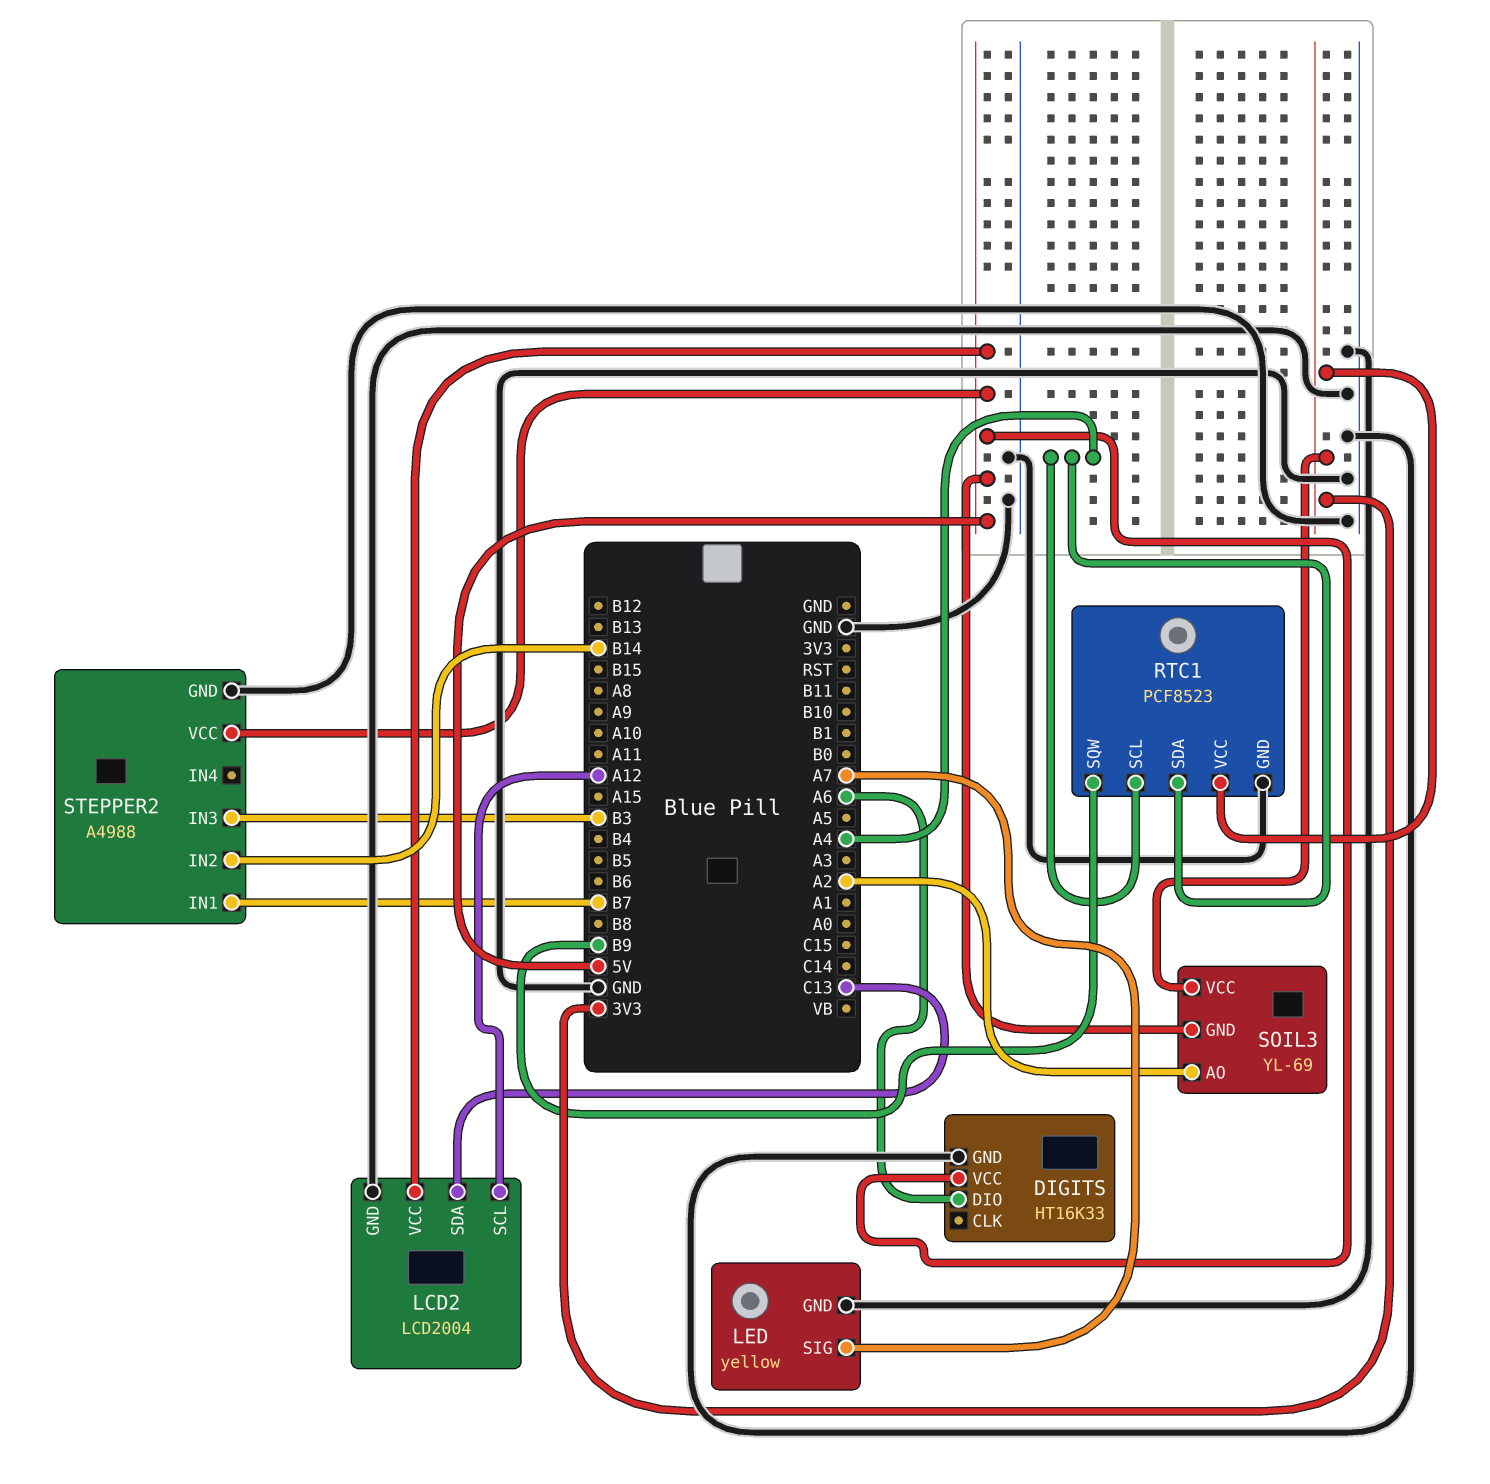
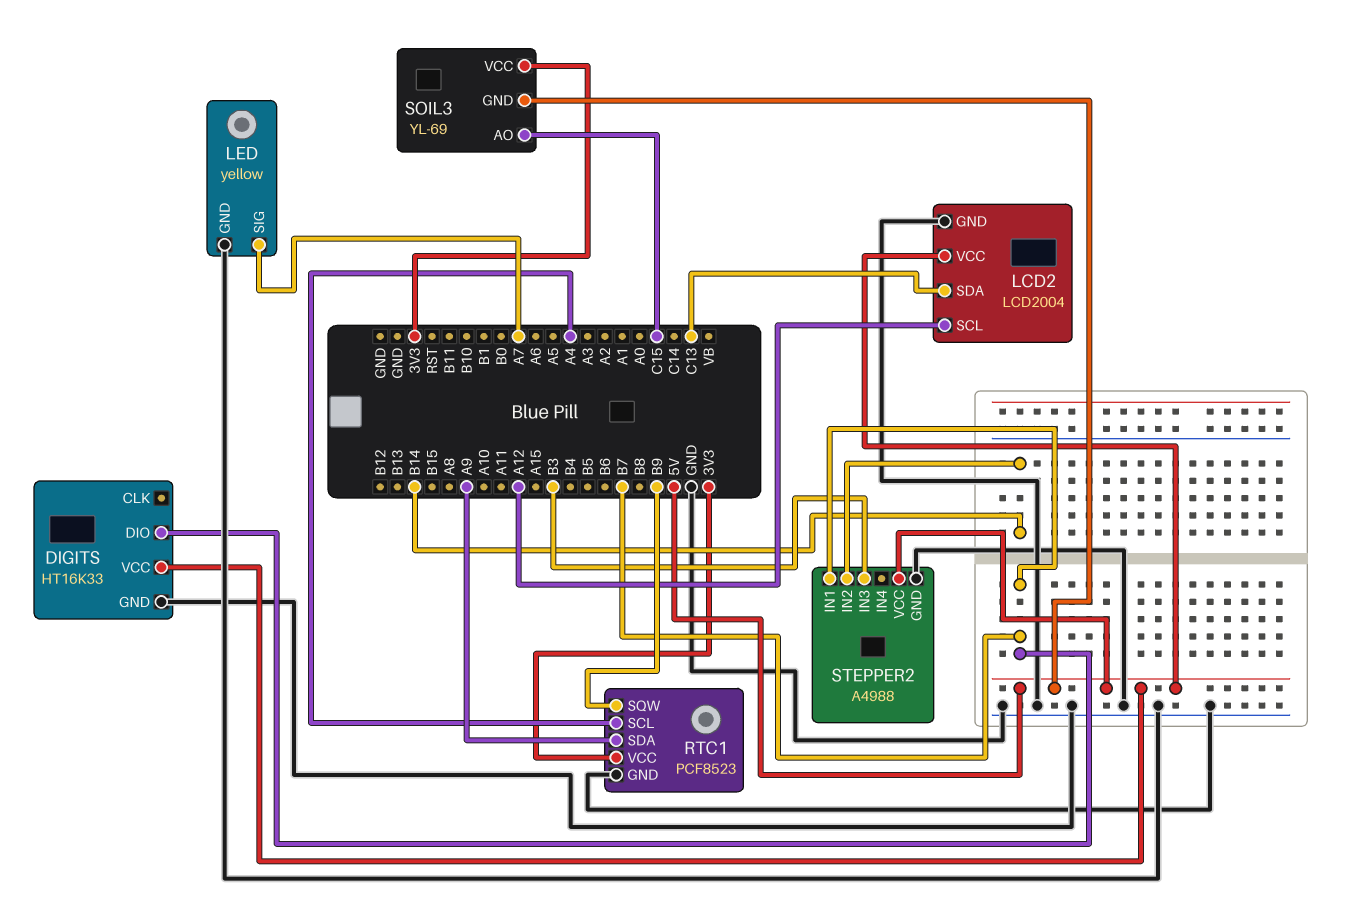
DIGITS pin DIO: A6 -> B7
RTC1 pin SDA: A4 -> A9
SOIL3 pin AO: A2 -> C15

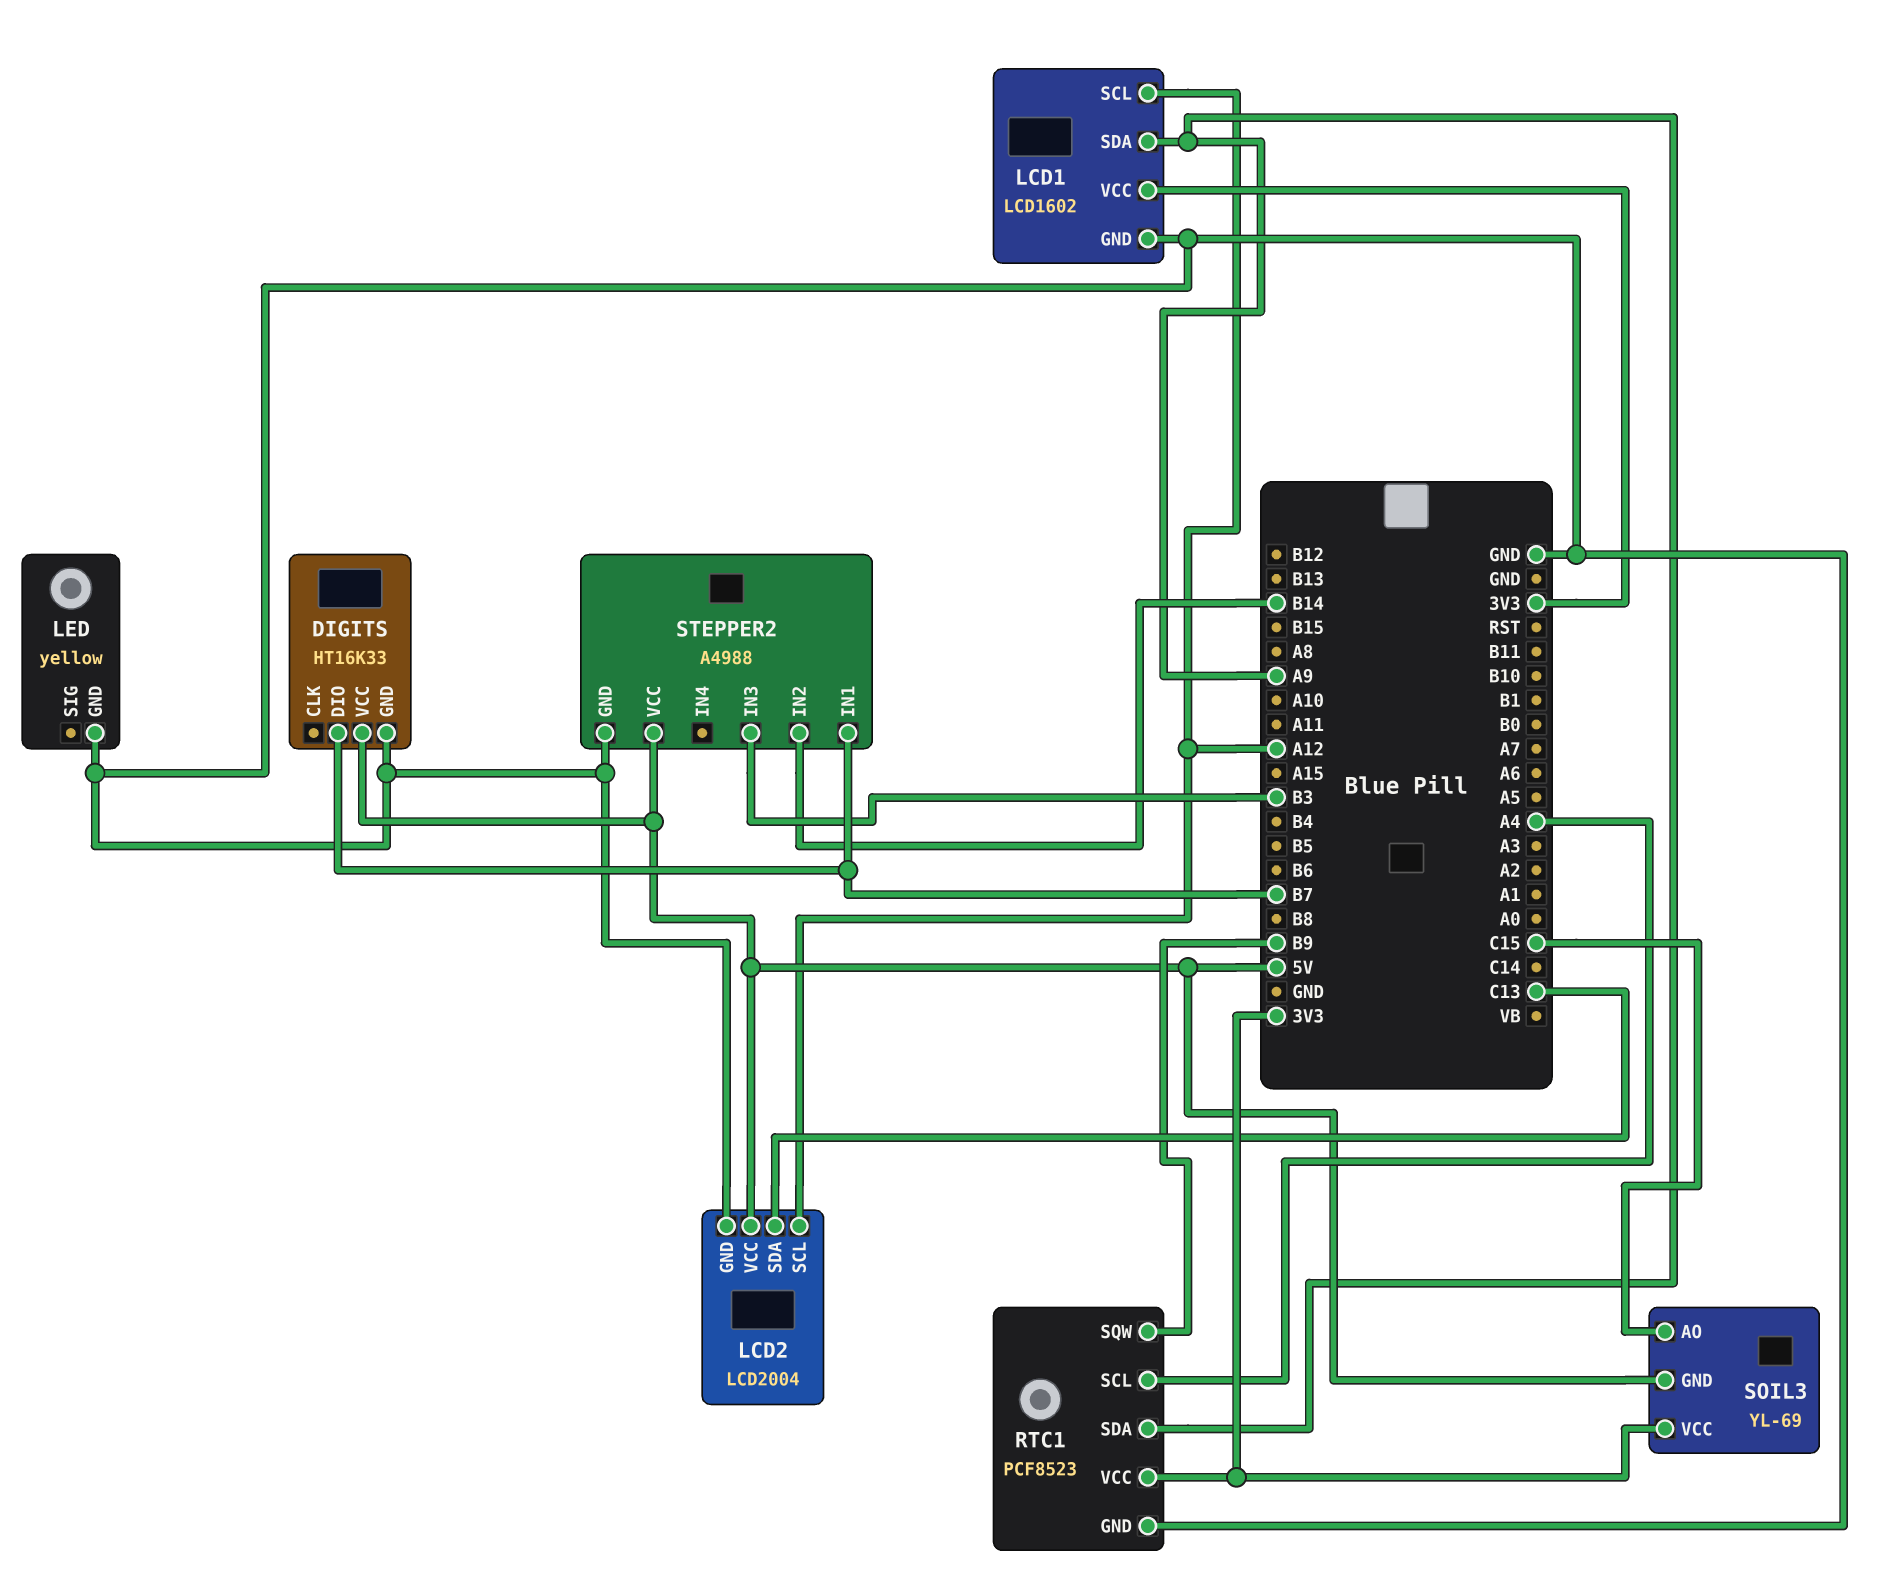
LCD1: none -> LCD1602
LCD1 pin GND: none -> GND
LCD1 pin SCL: none -> A12
LCD1 pin SDA: none -> A9
LCD1 pin VCC: none -> 3V3
LED pin SIG: A7 -> none

